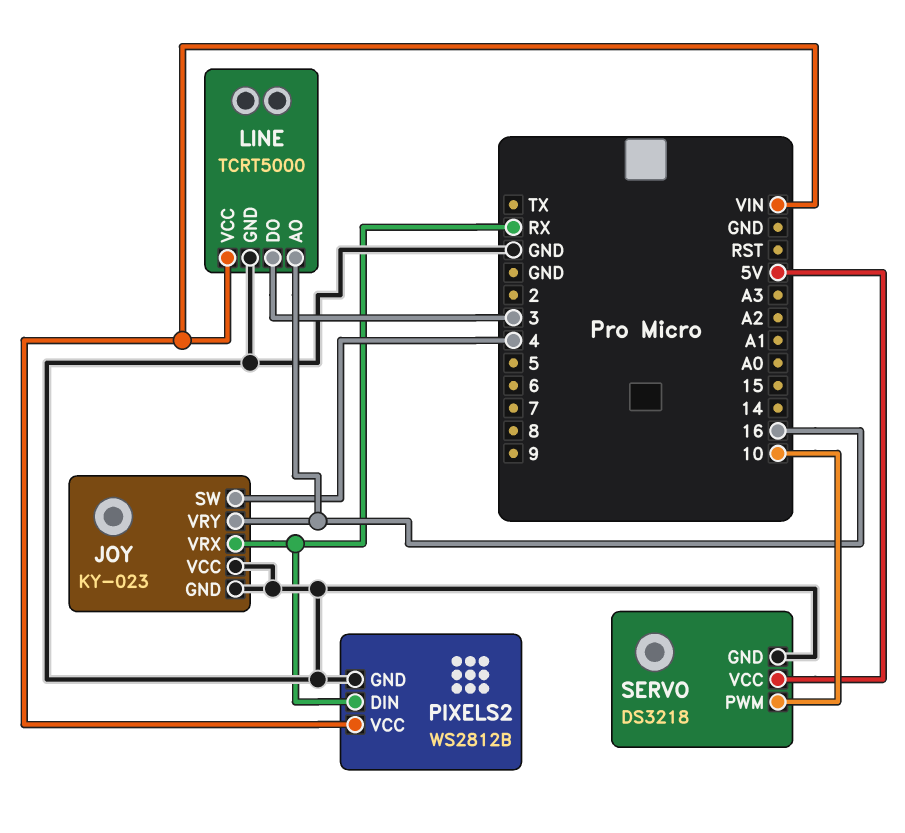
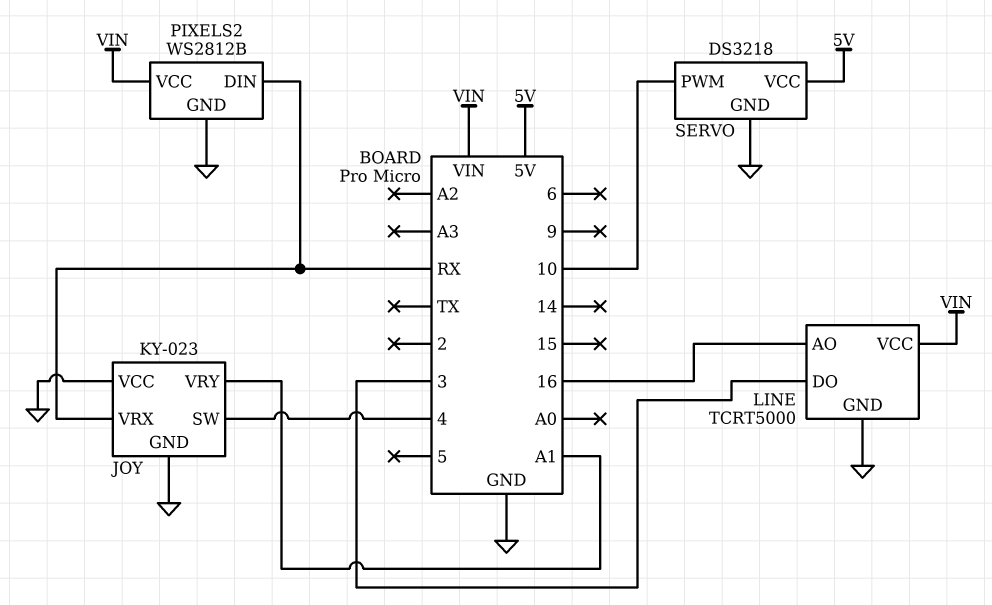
JOY pin VRY: 16 -> A1

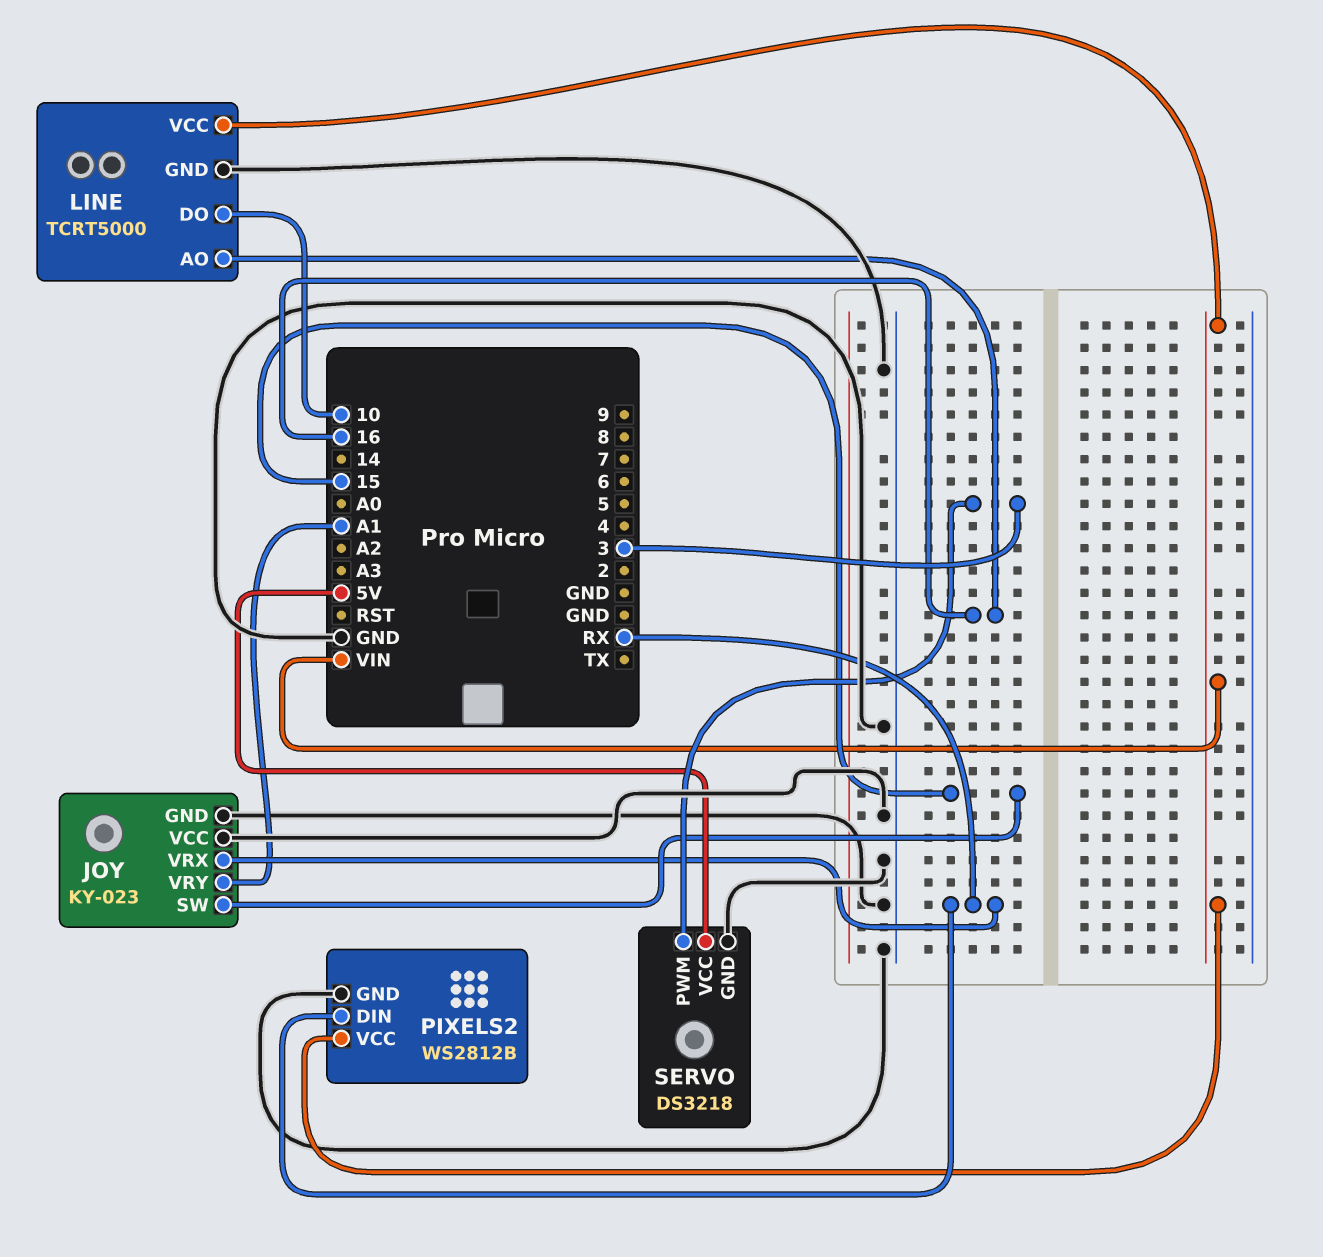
JOY pin SW: 4 -> 15
LINE pin DO: 3 -> 10
SERVO pin PWM: 10 -> 3

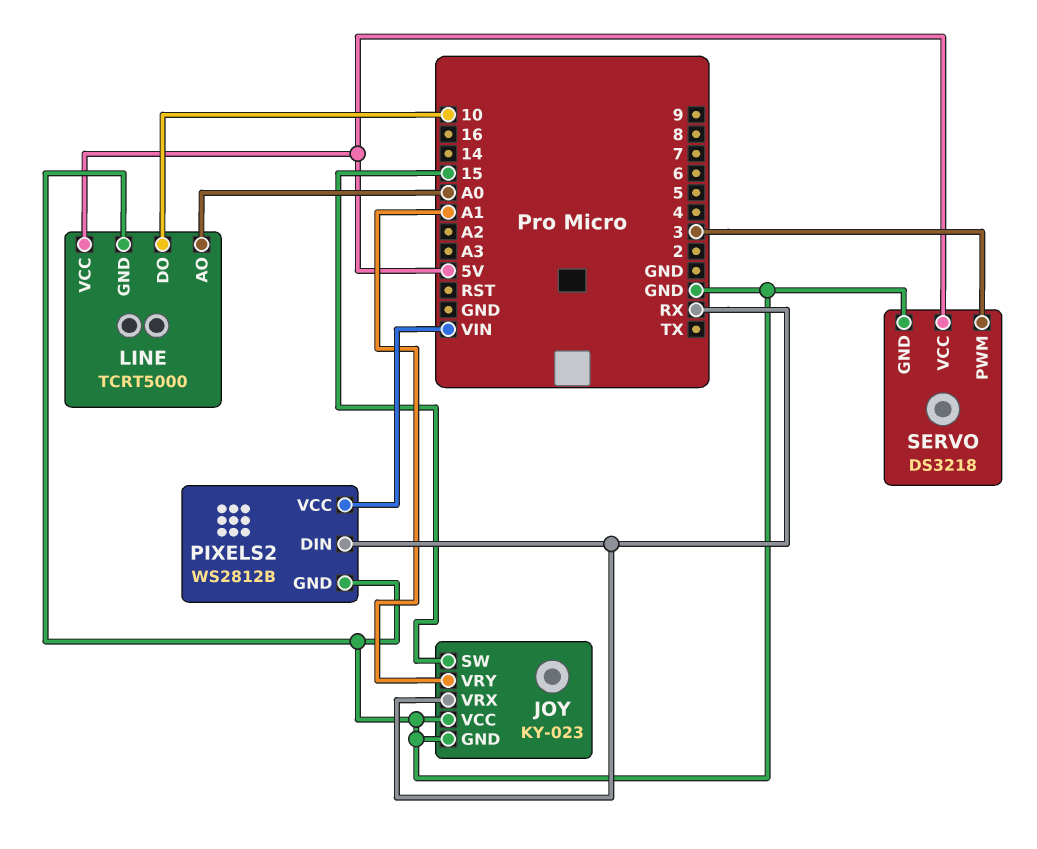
LINE pin AO: 16 -> A0
LINE pin VCC: VIN -> 5V

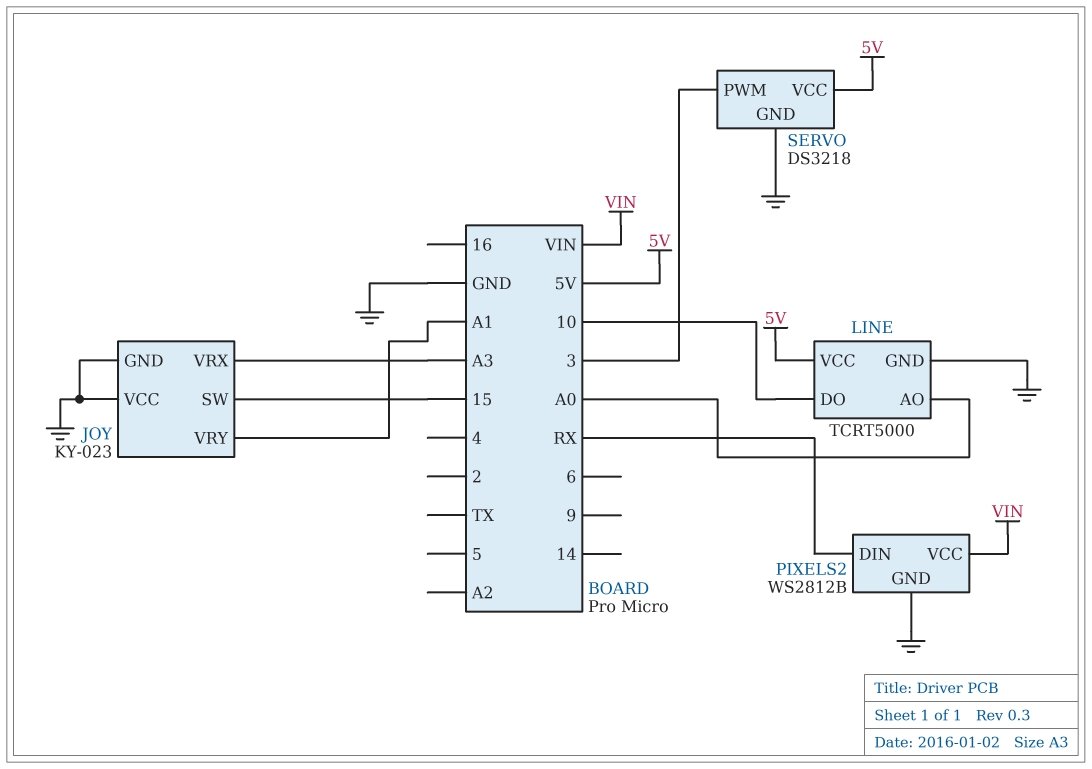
JOY pin VRX: RX -> A3

